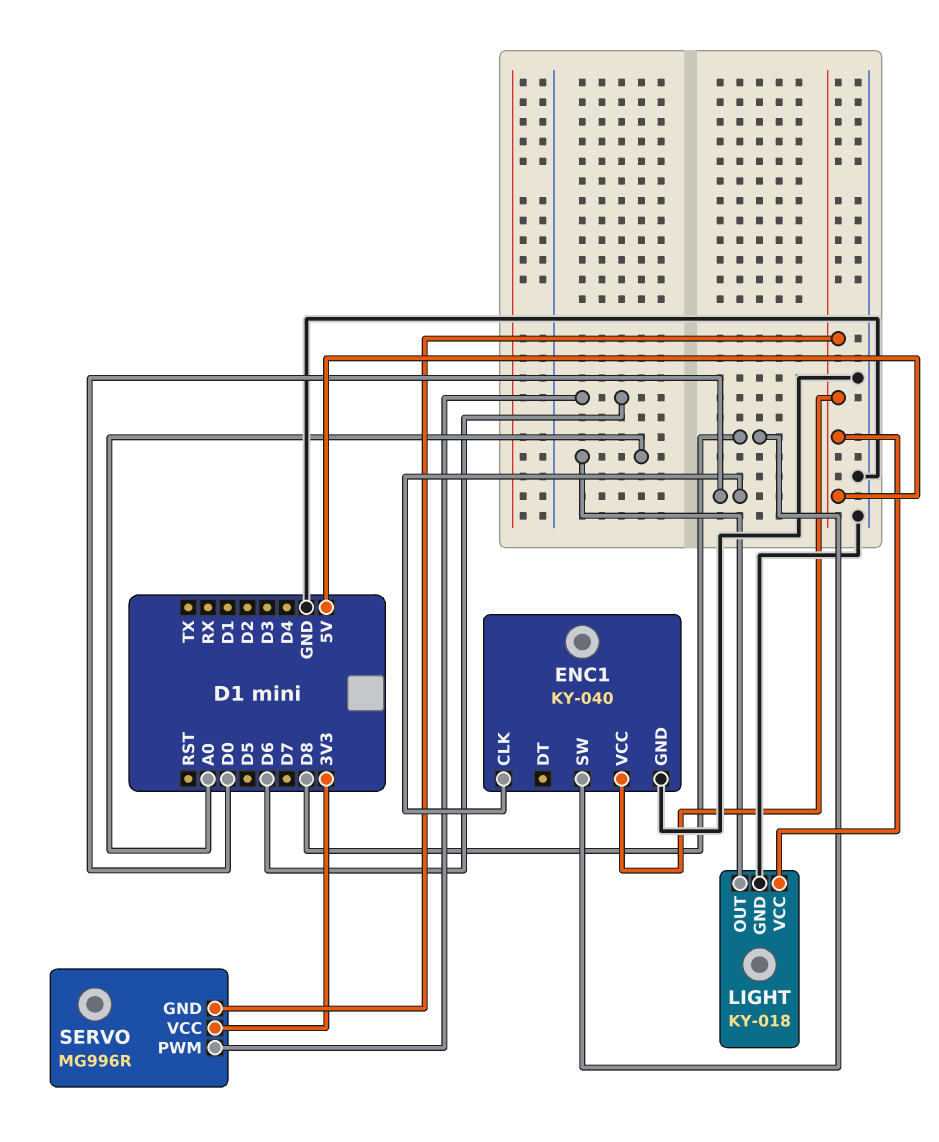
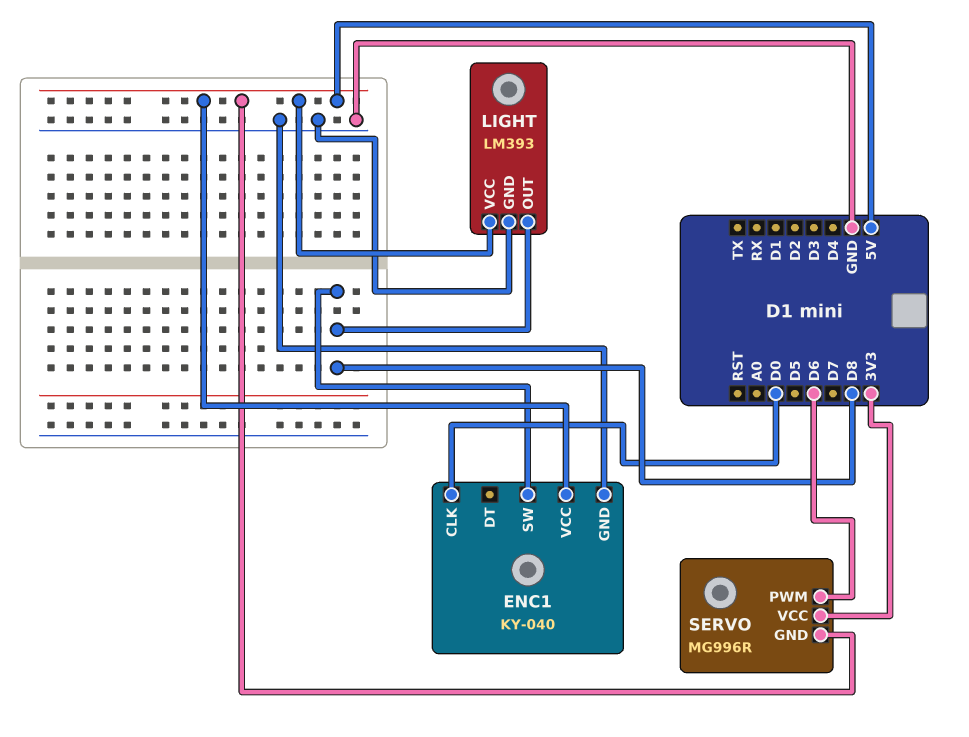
LIGHT: KY-018 -> LM393
LIGHT pin OUT: A0 -> D8

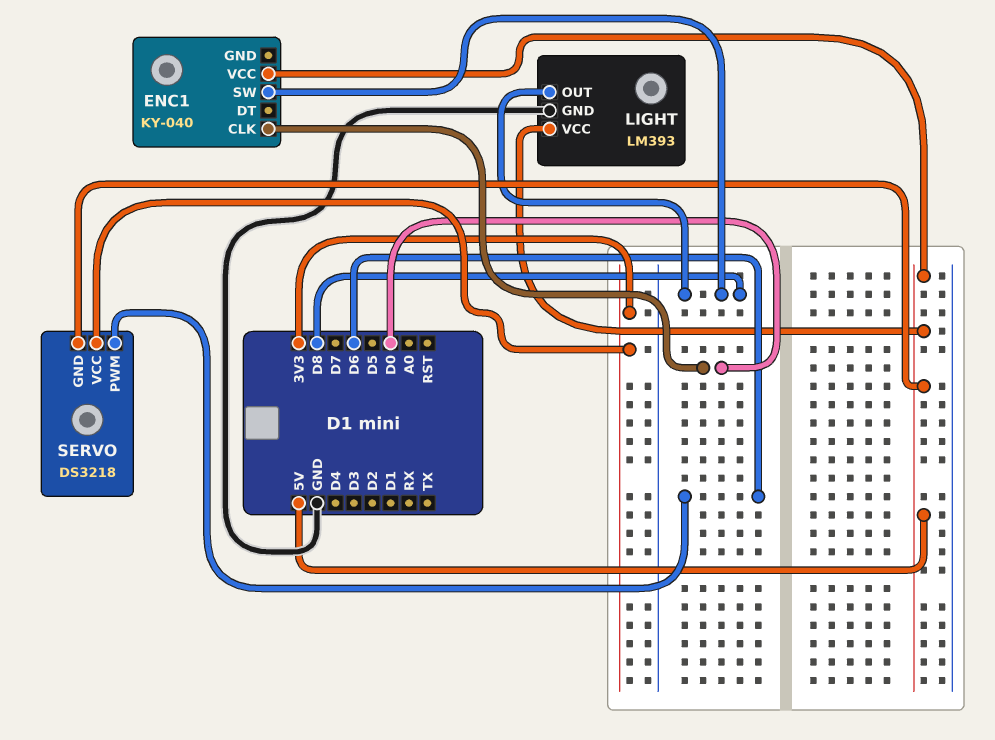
ENC1 pin GND: GND -> none
SERVO: MG996R -> DS3218

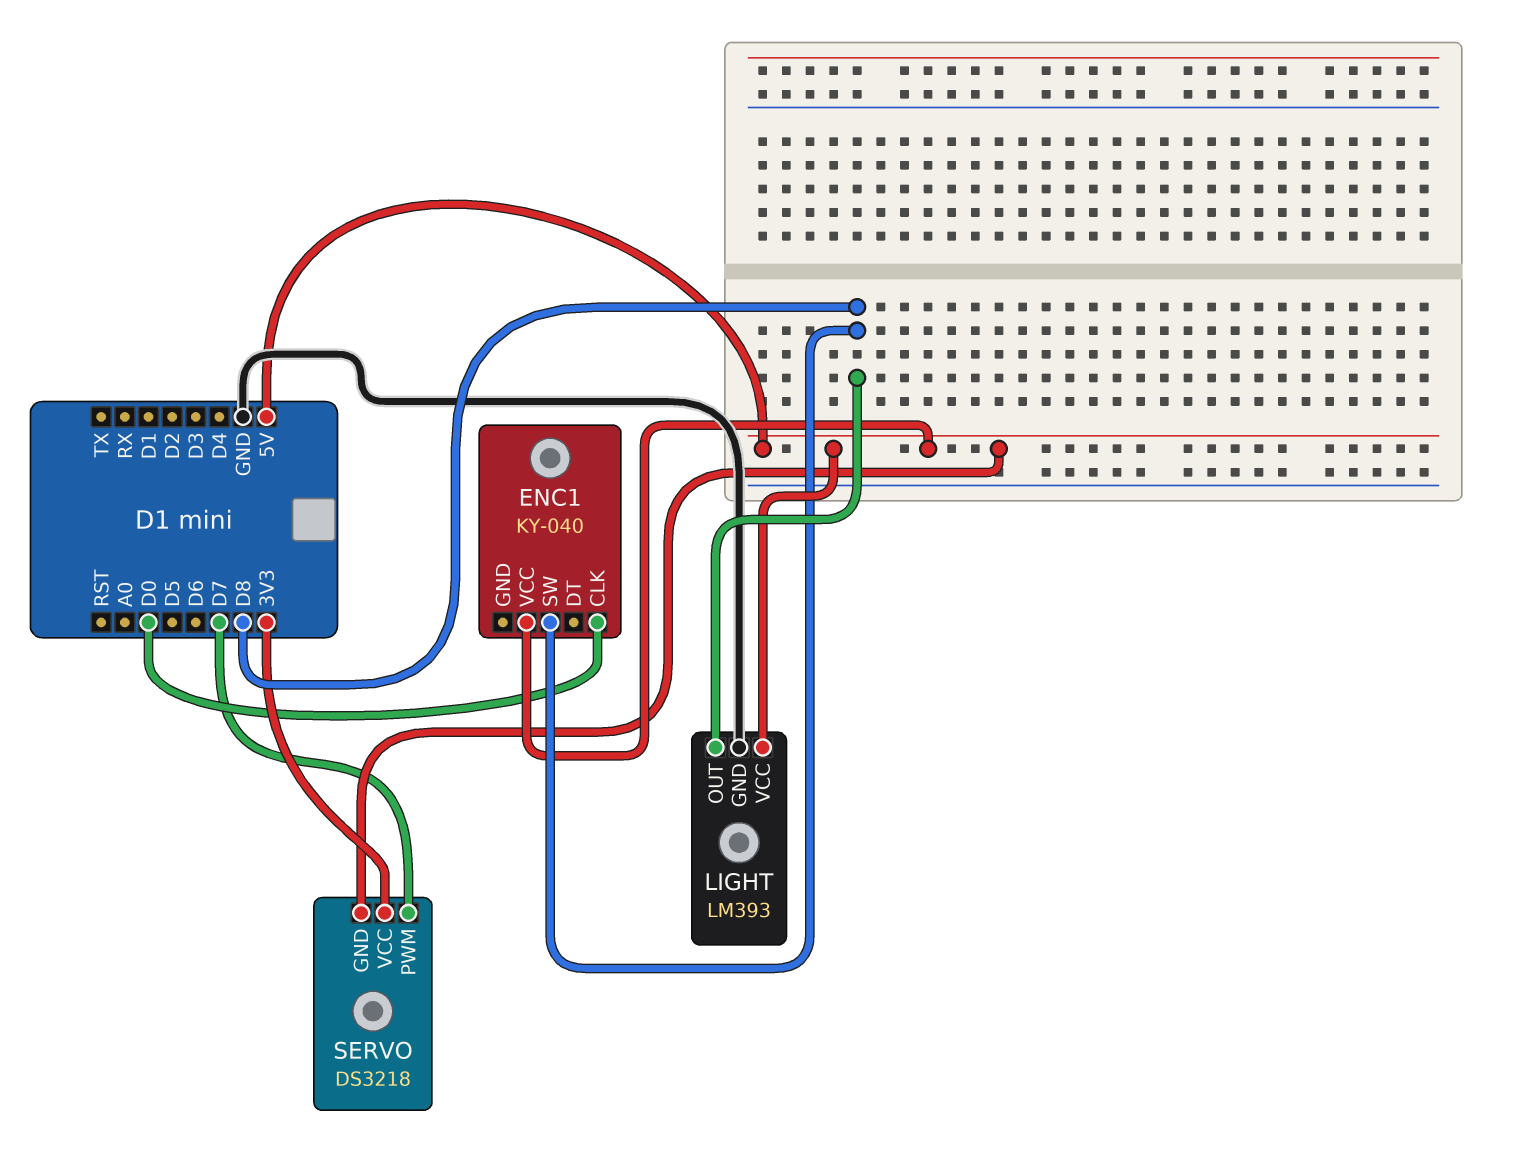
SERVO pin PWM: D6 -> D7

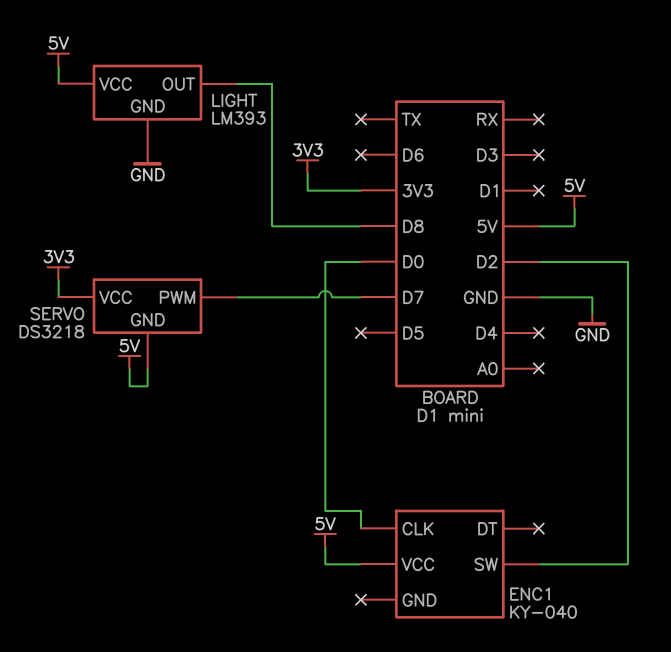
ENC1 pin SW: D8 -> D2

